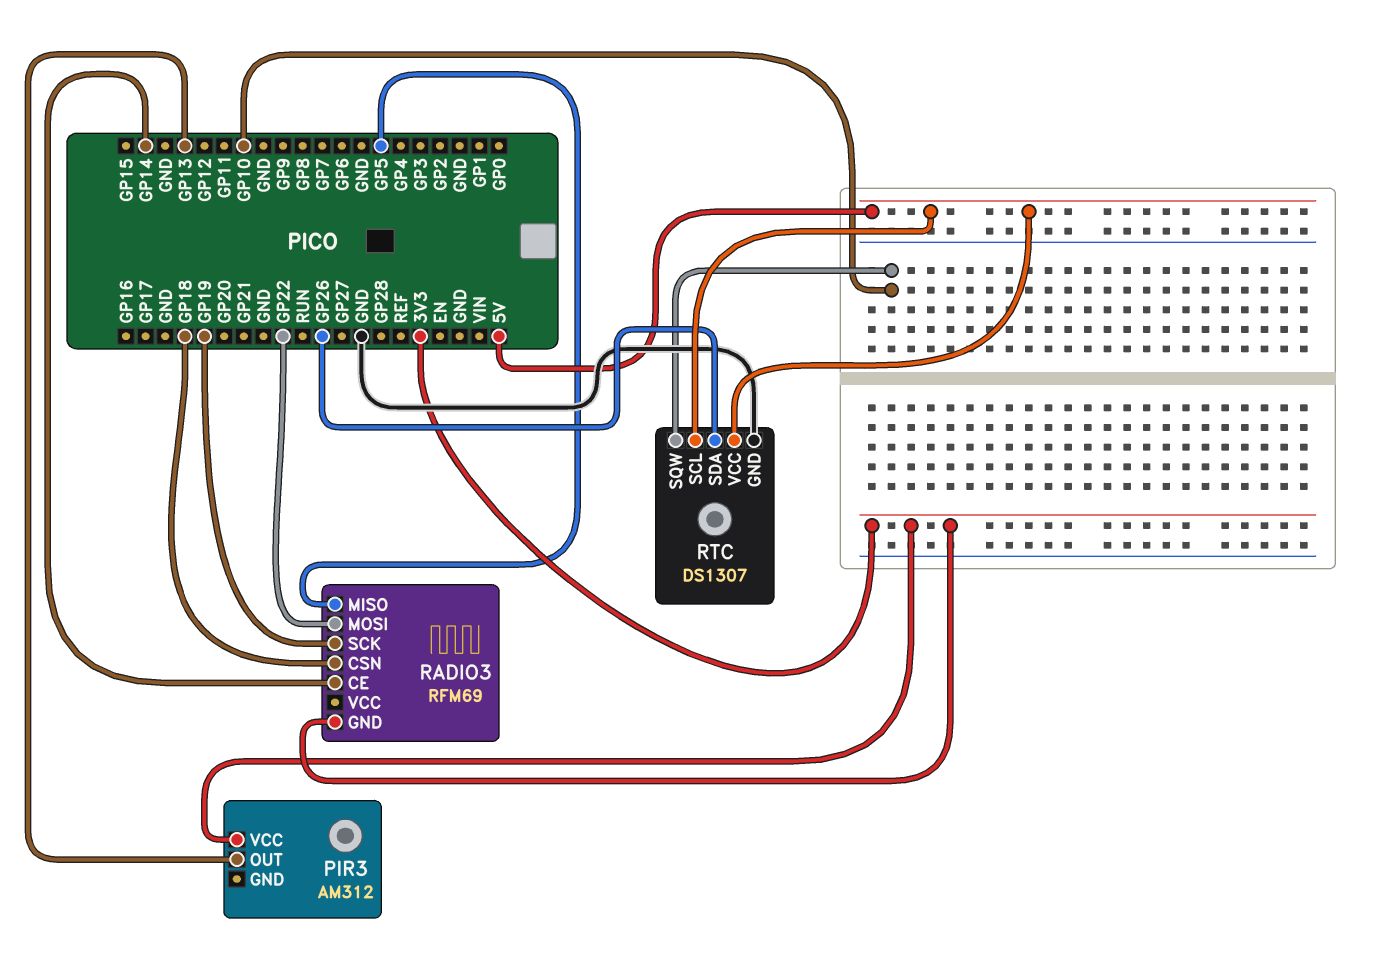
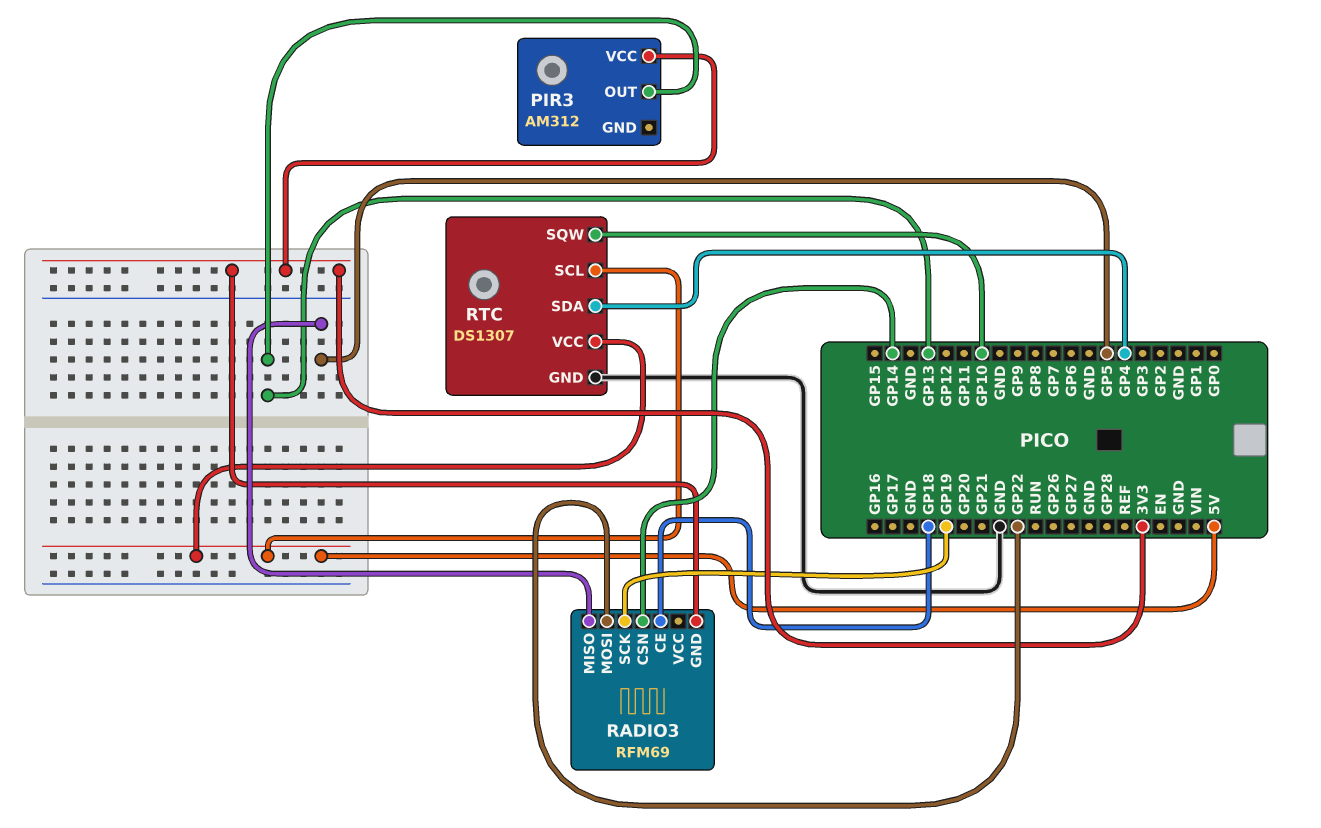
RADIO3 pin CE: GP14 -> GP18
RADIO3 pin CSN: GP18 -> GP14
RTC pin SDA: GP26 -> GP4

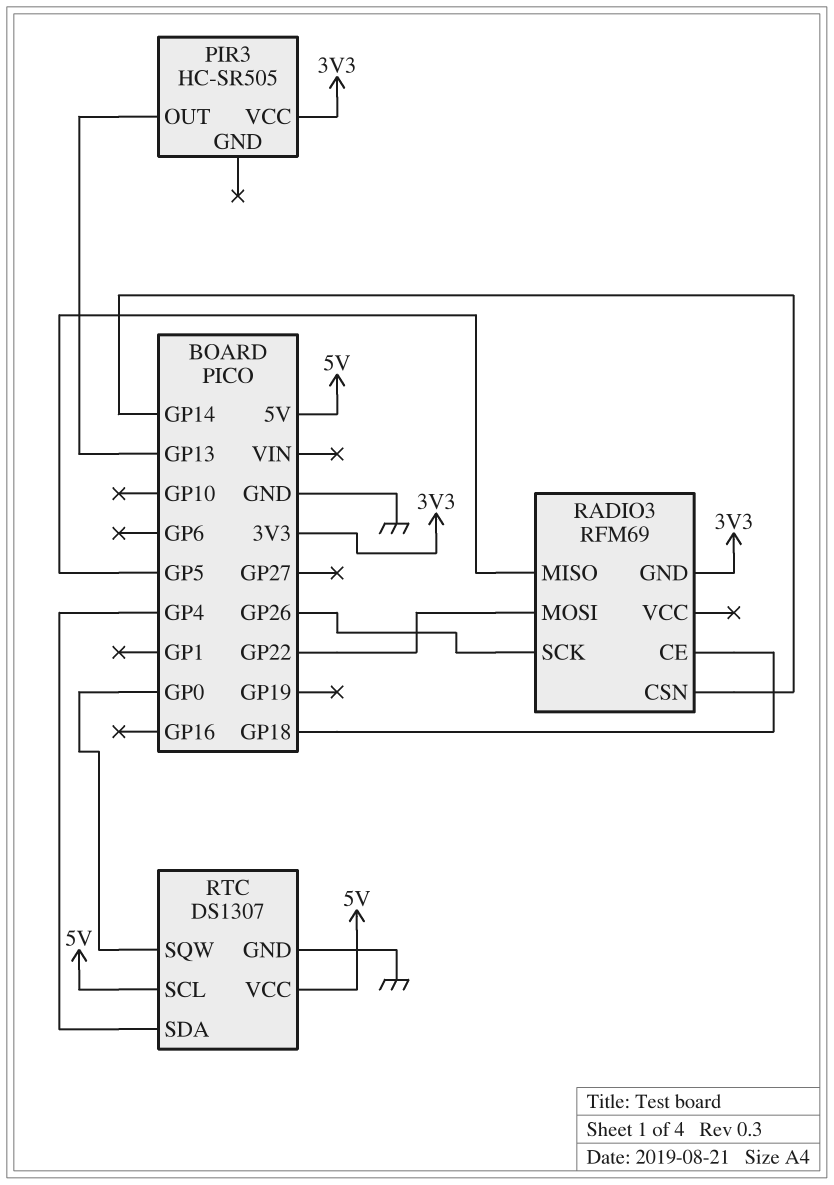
PIR3: AM312 -> HC-SR505
RADIO3 pin SCK: GP19 -> GP26
RTC pin SQW: GP10 -> GP0

